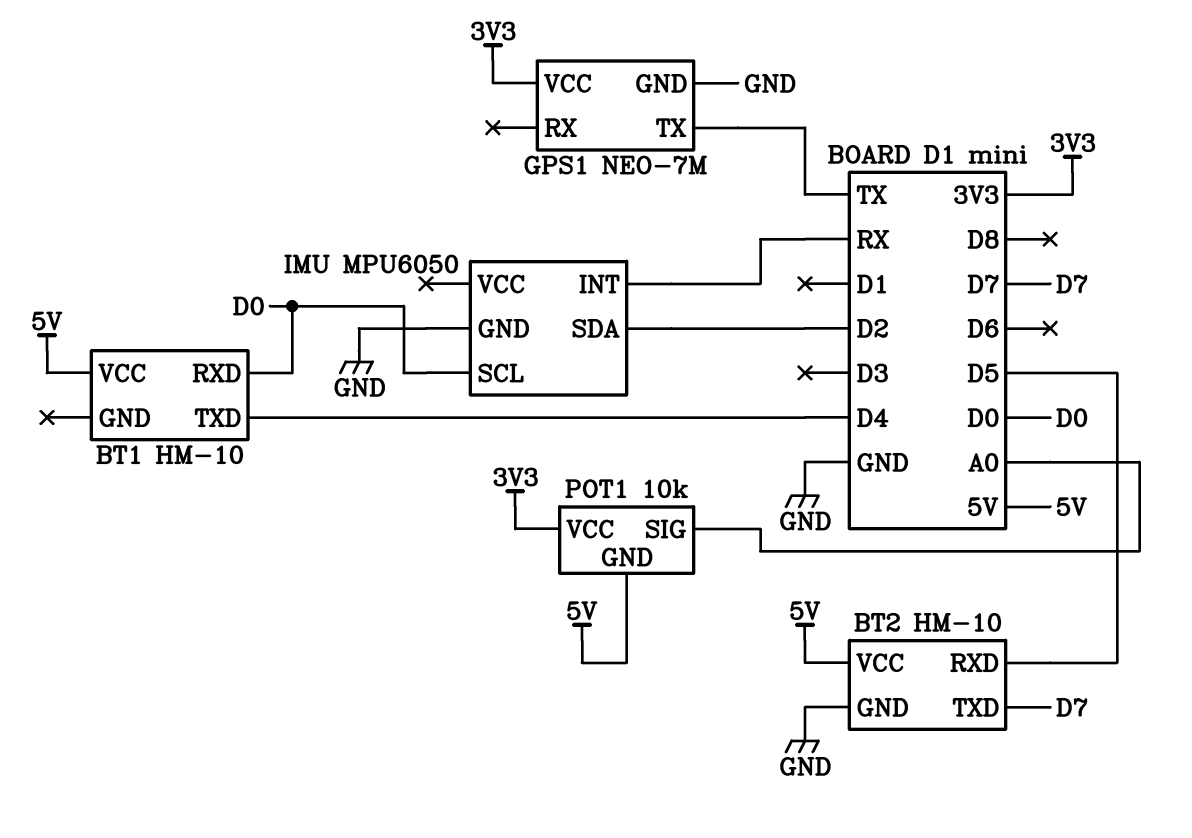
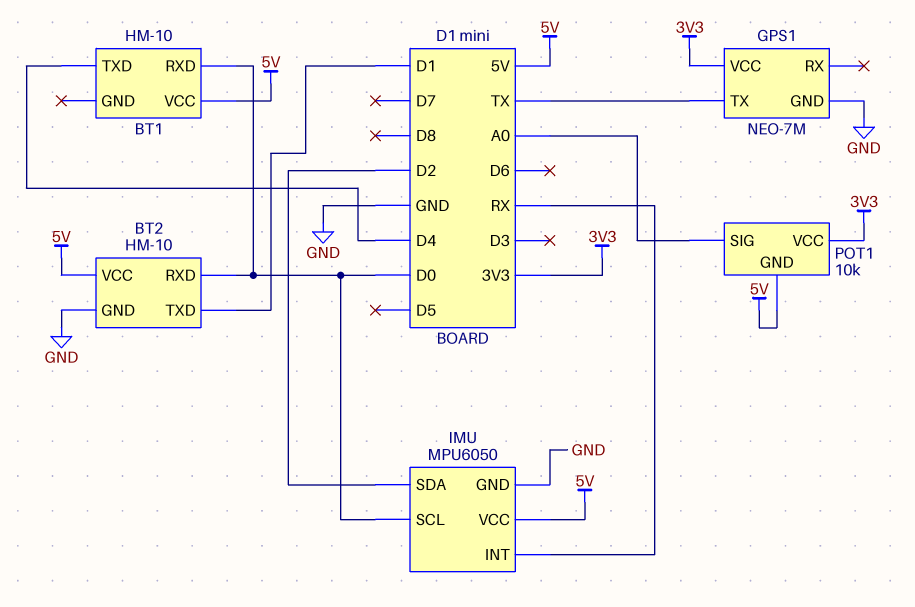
BT2 pin RXD: D5 -> D0
BT2 pin TXD: D7 -> D1
IMU pin VCC: none -> 5V

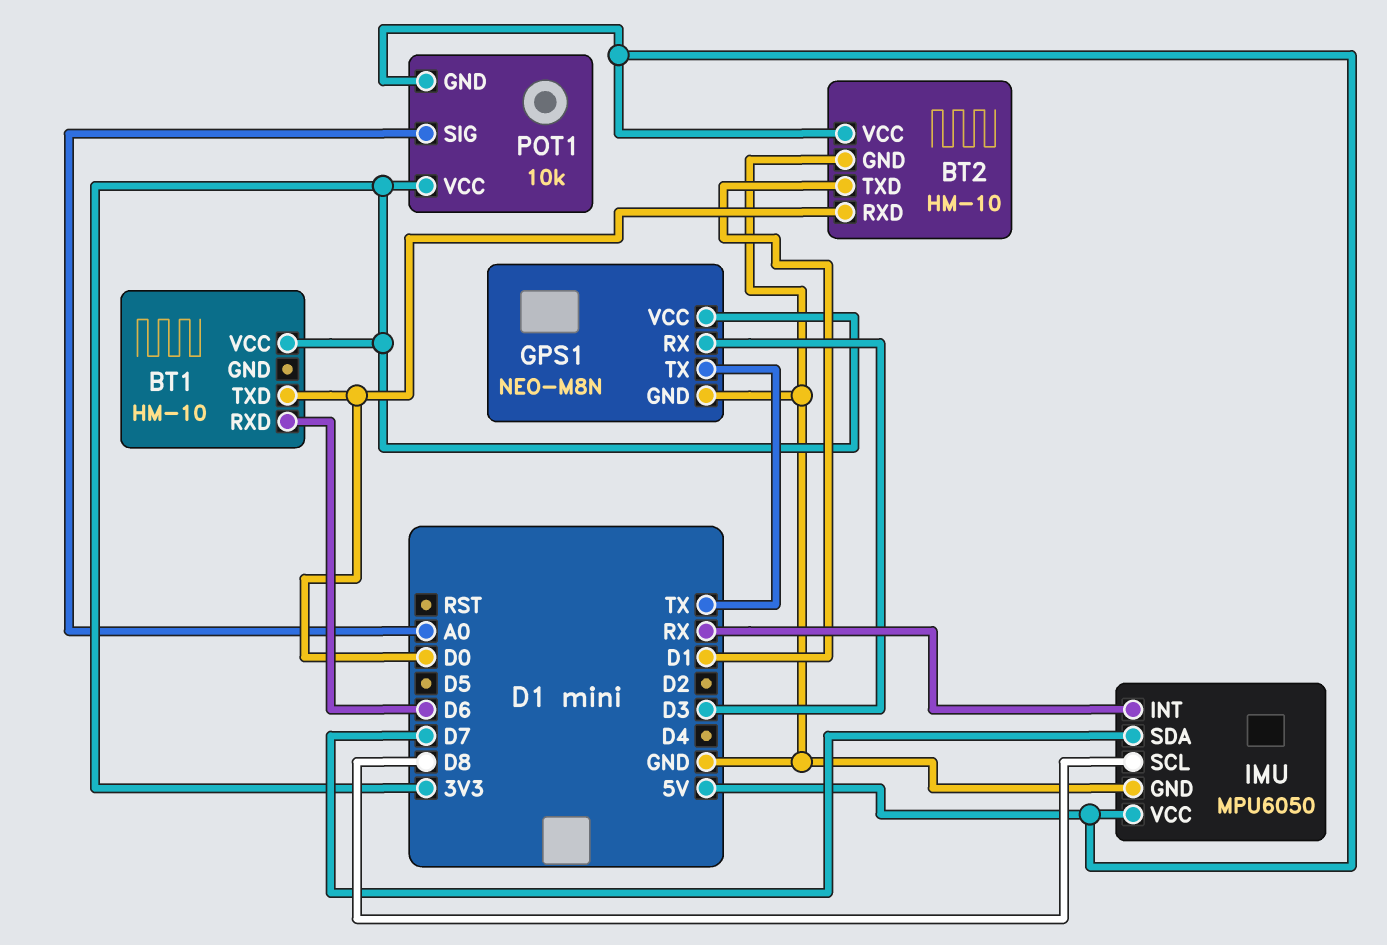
BT1 pin RXD: D0 -> D6
BT1 pin TXD: D4 -> D0
BT1 pin VCC: 5V -> 3V3
GPS1: NEO-7M -> NEO-M8N
GPS1 pin RX: none -> D3
IMU pin SCL: D0 -> D8
IMU pin SDA: D2 -> D7

